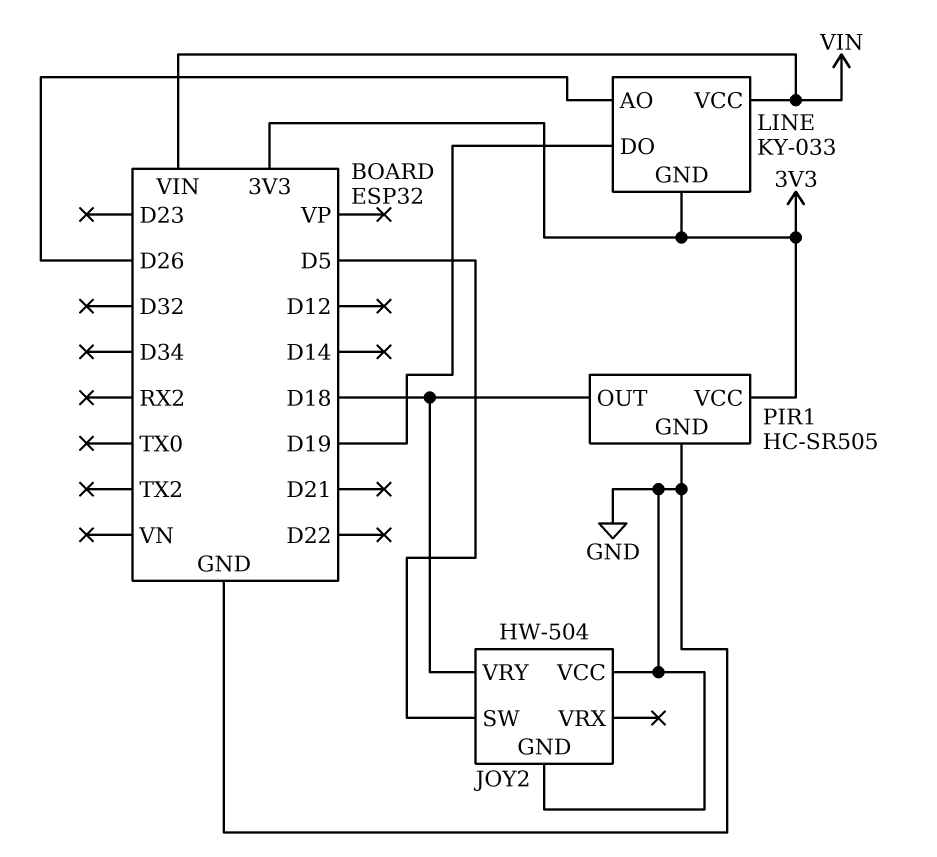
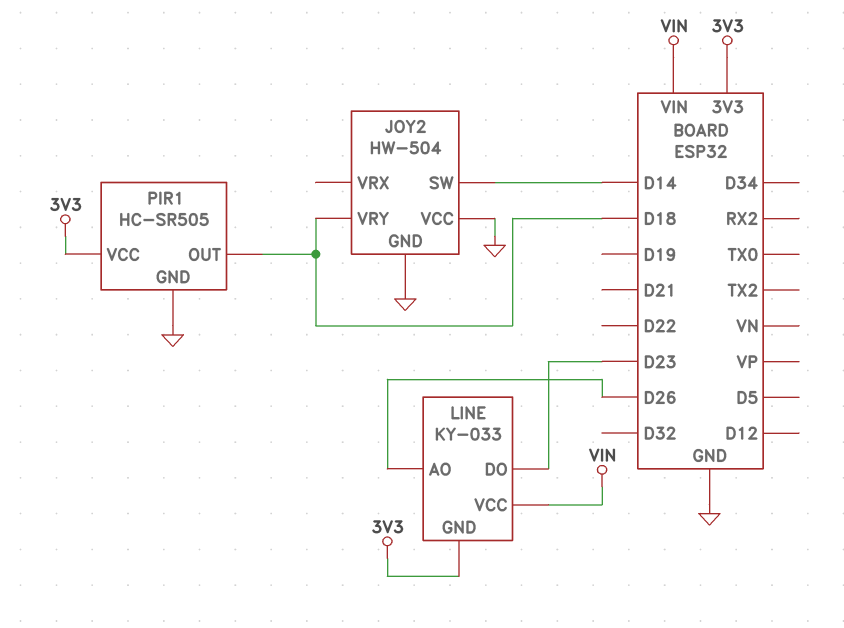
JOY2 pin SW: D5 -> D14
LINE pin DO: D19 -> D23

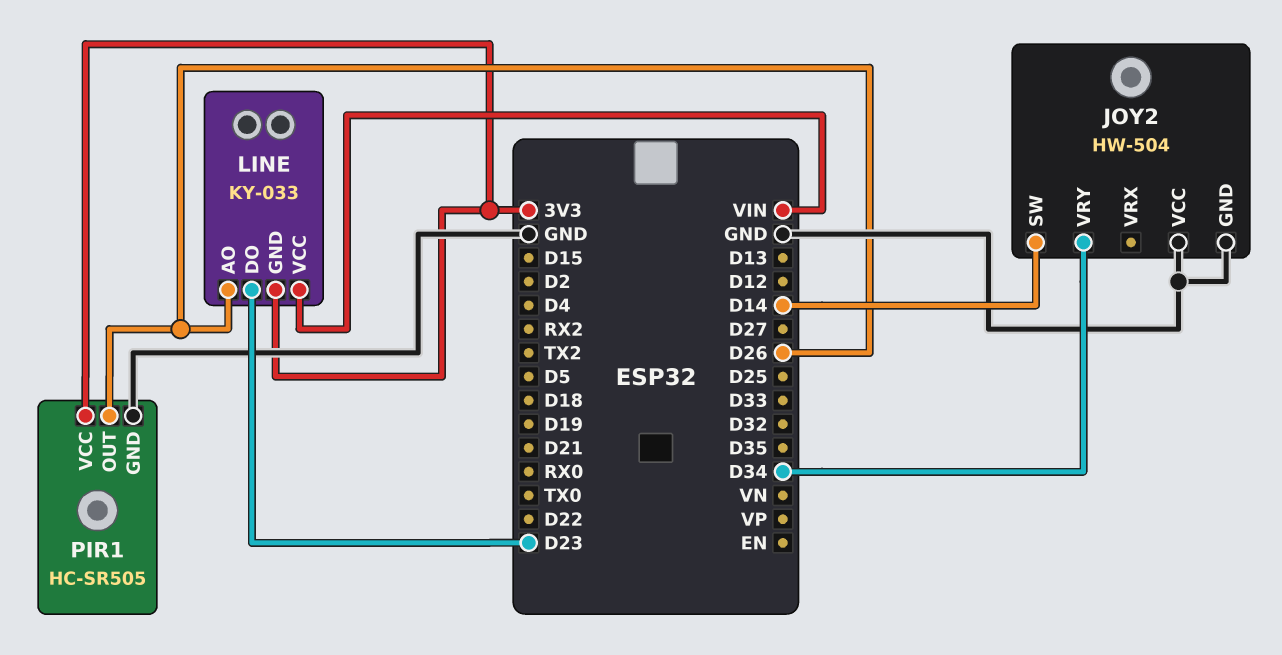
JOY2 pin VRY: D18 -> D34
PIR1 pin OUT: D18 -> D26

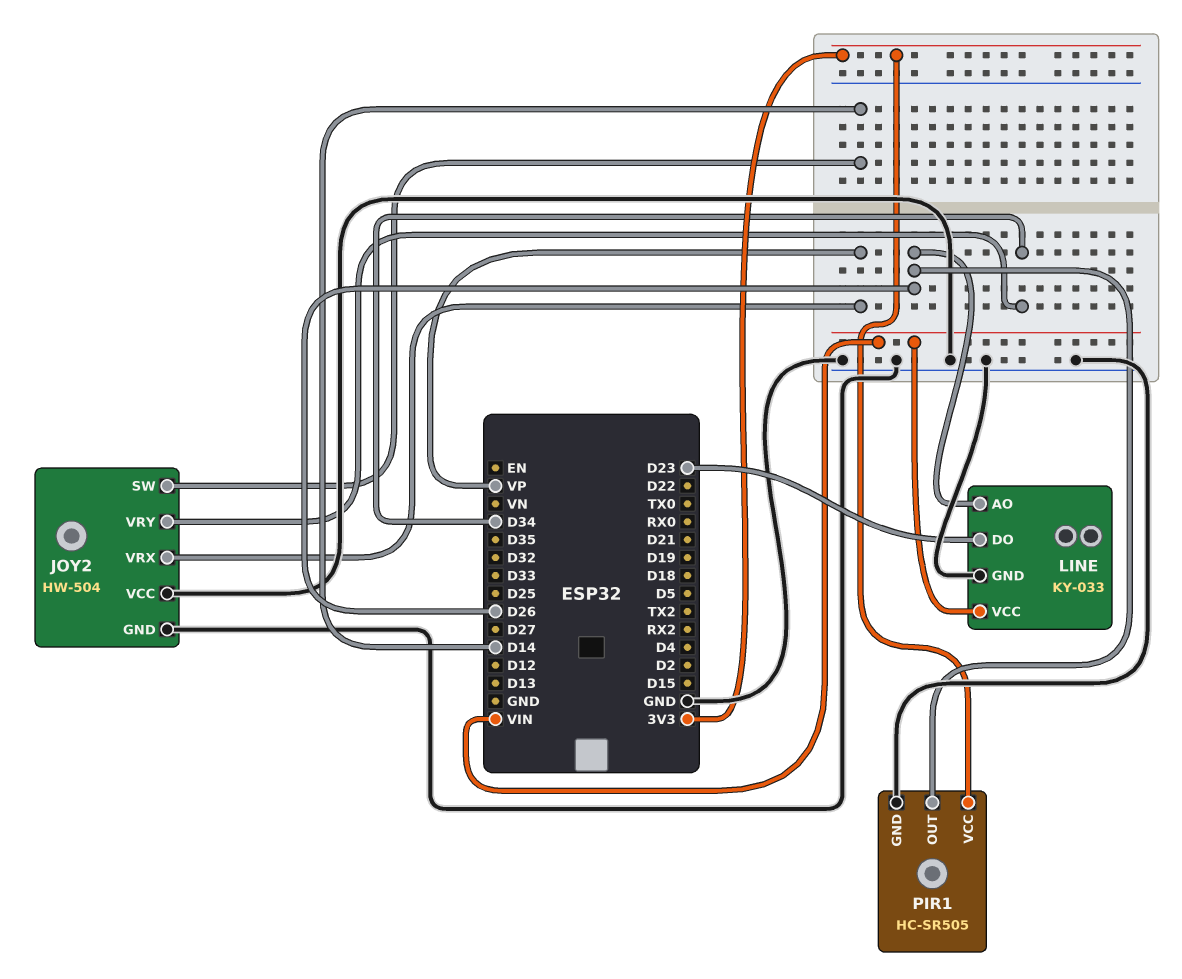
JOY2 pin VRX: none -> VP
LINE pin GND: 3V3 -> GND

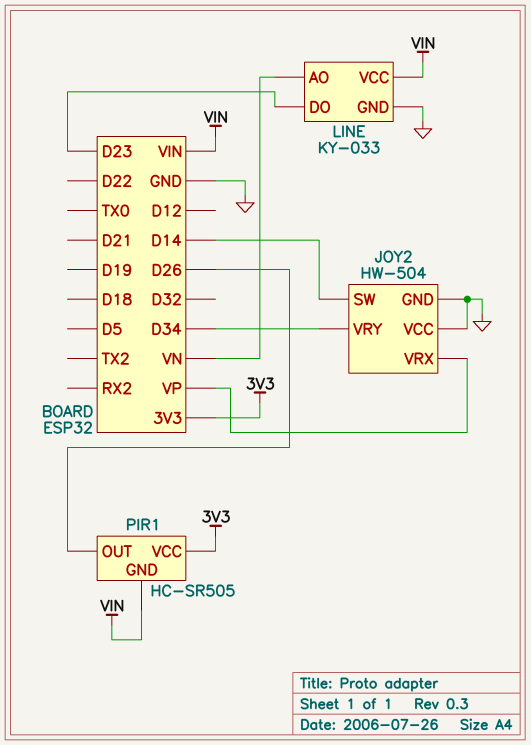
LINE pin AO: D26 -> VN
PIR1 pin GND: GND -> VIN

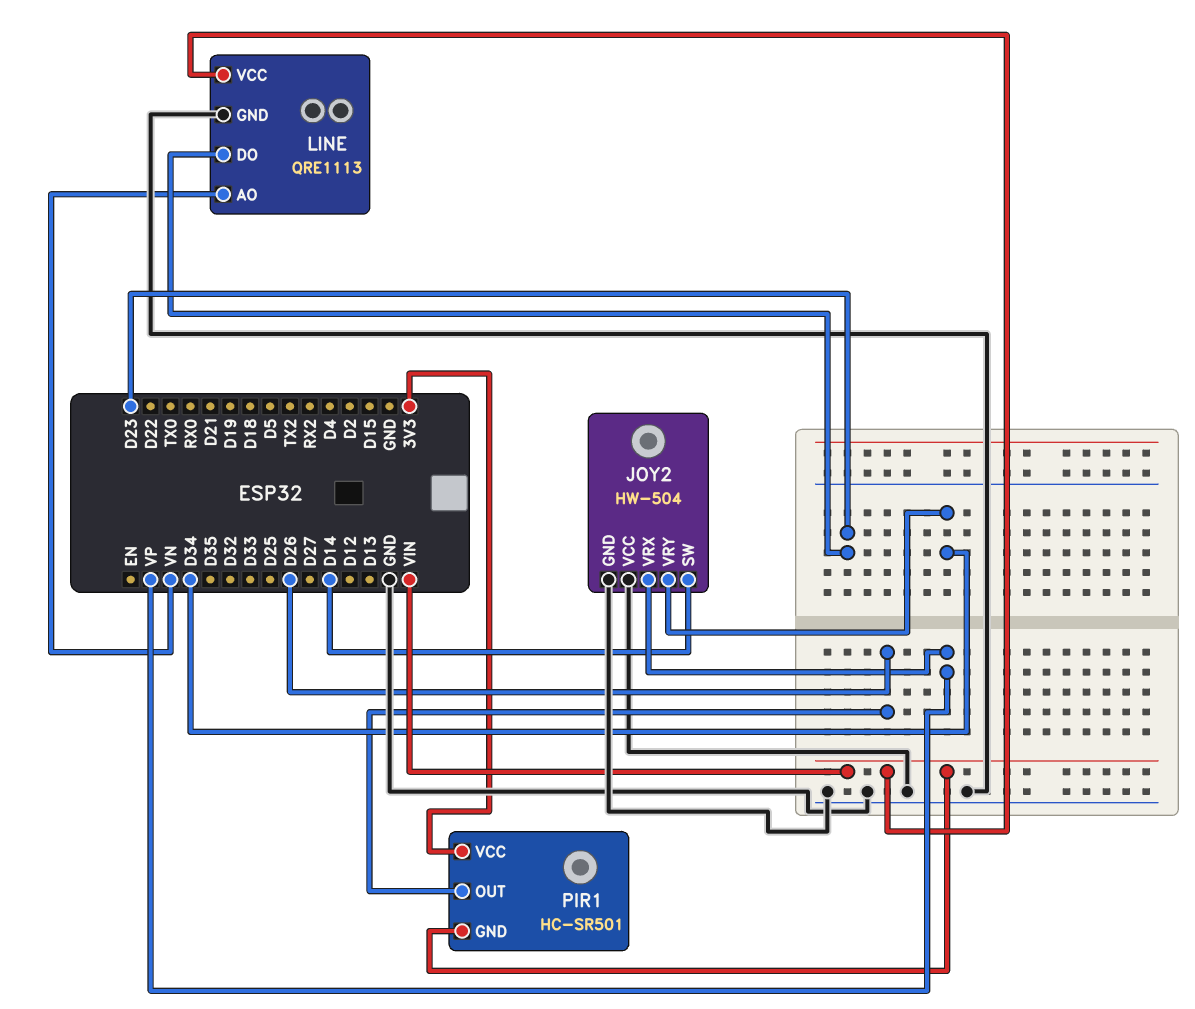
LINE: KY-033 -> QRE1113
PIR1: HC-SR505 -> HC-SR501

